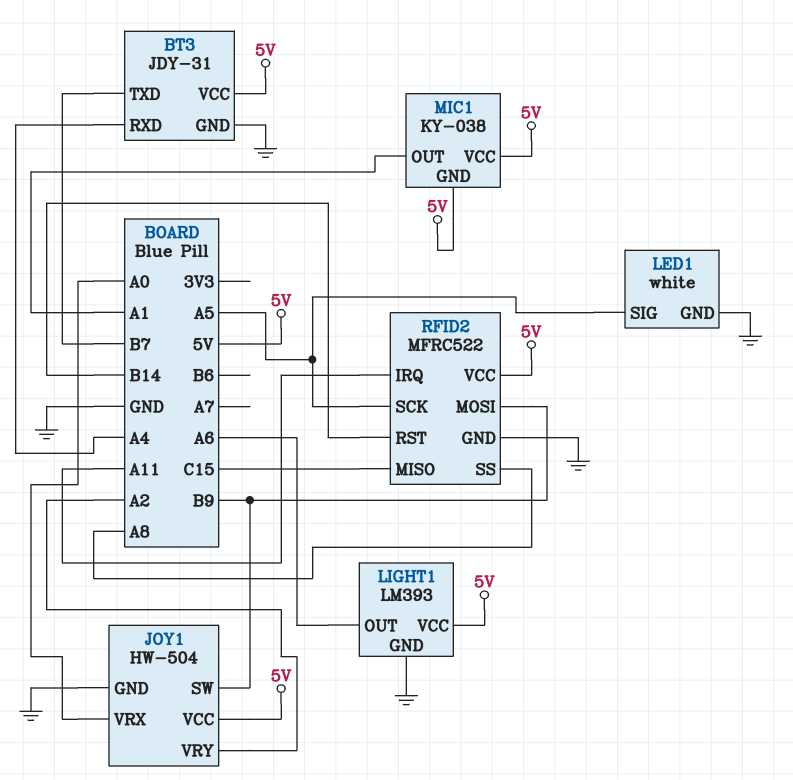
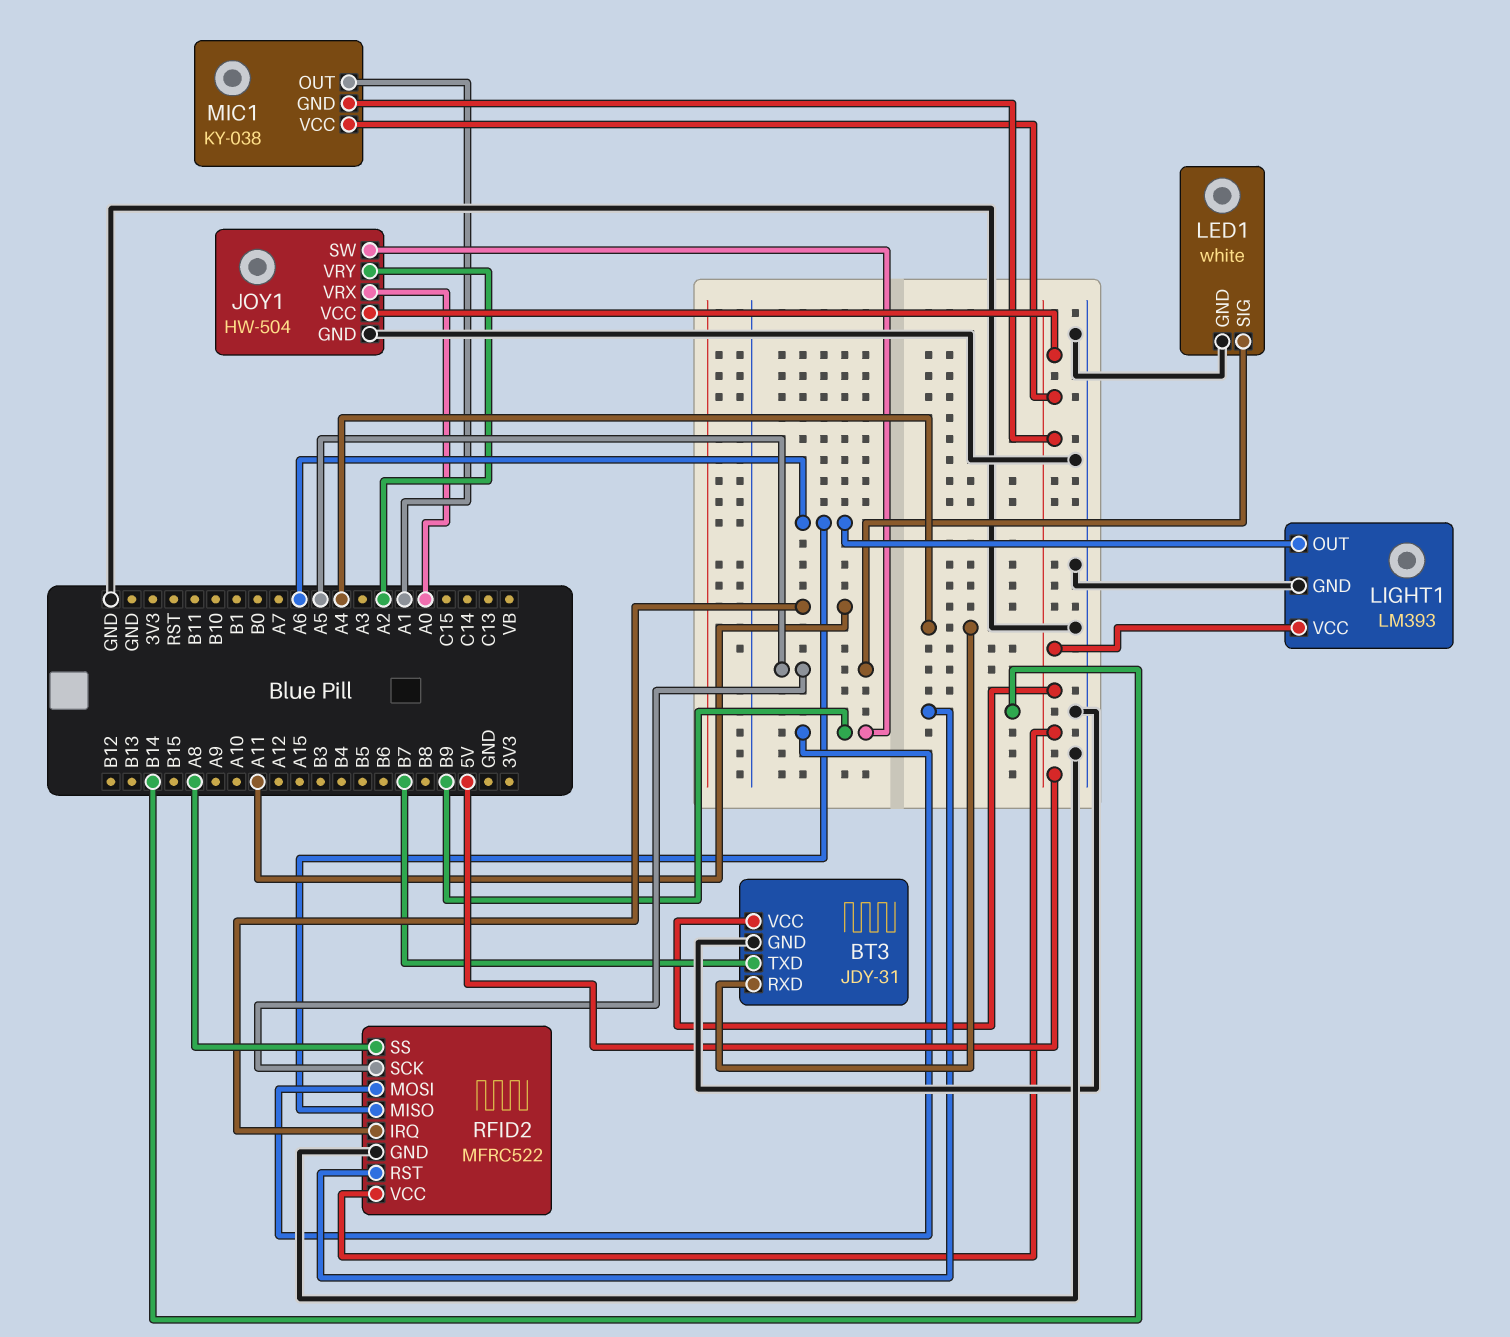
RFID2 pin MISO: C15 -> A6

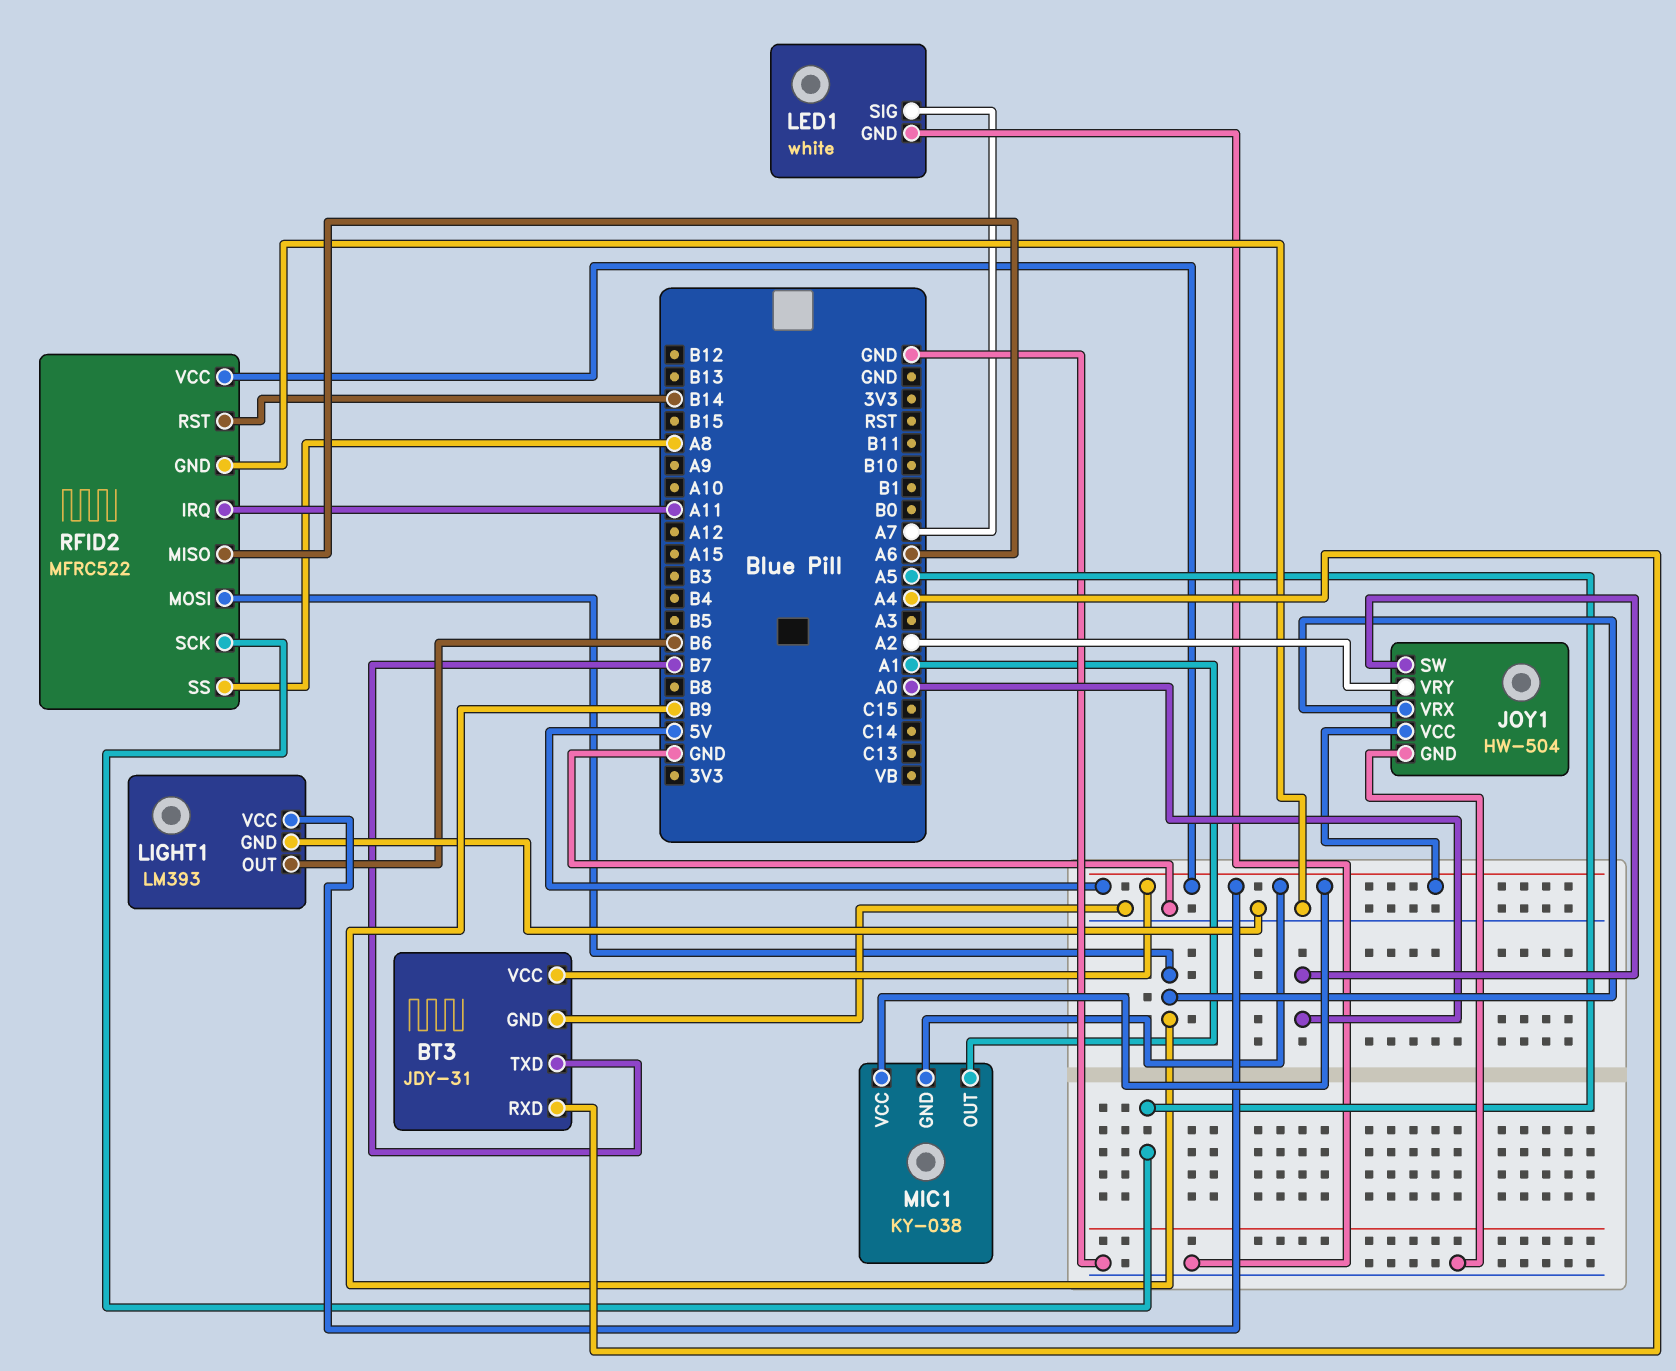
JOY1 pin SW: B9 -> A0
JOY1 pin VRX: A0 -> B9
LED1 pin SIG: A5 -> A7
LIGHT1 pin OUT: A6 -> B6

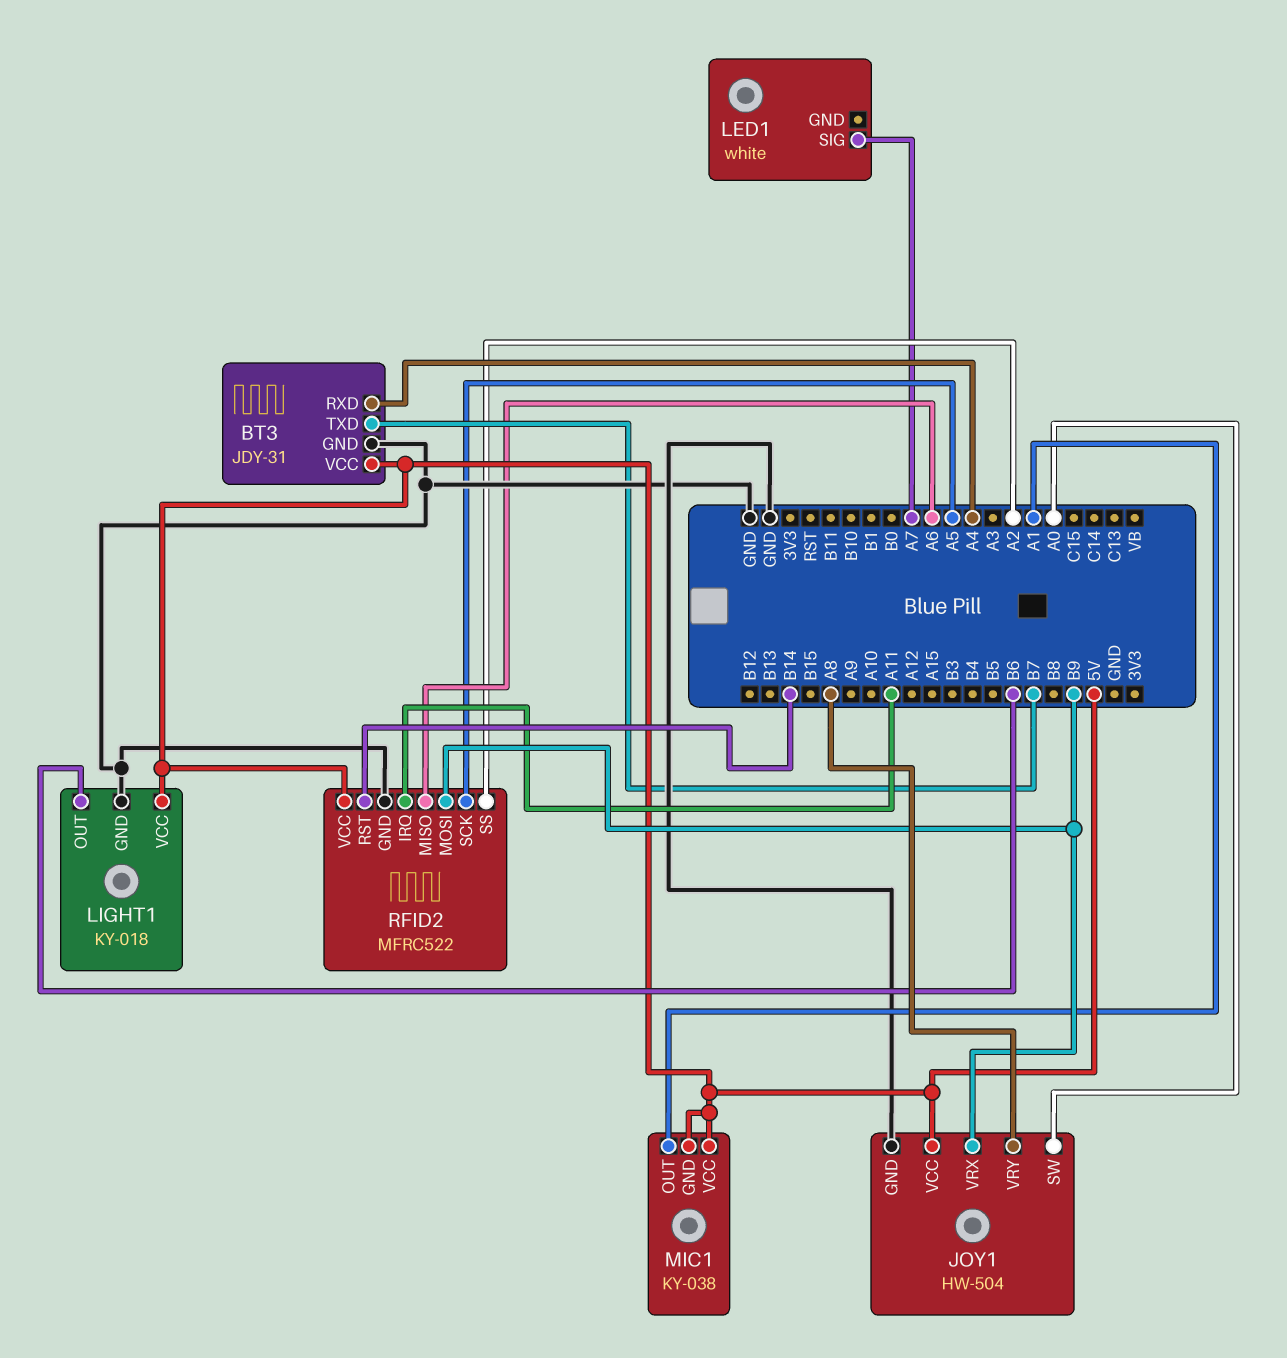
JOY1 pin VRY: A2 -> A8
LED1 pin GND: GND -> none
LIGHT1: LM393 -> KY-018
RFID2 pin SS: A8 -> A2

